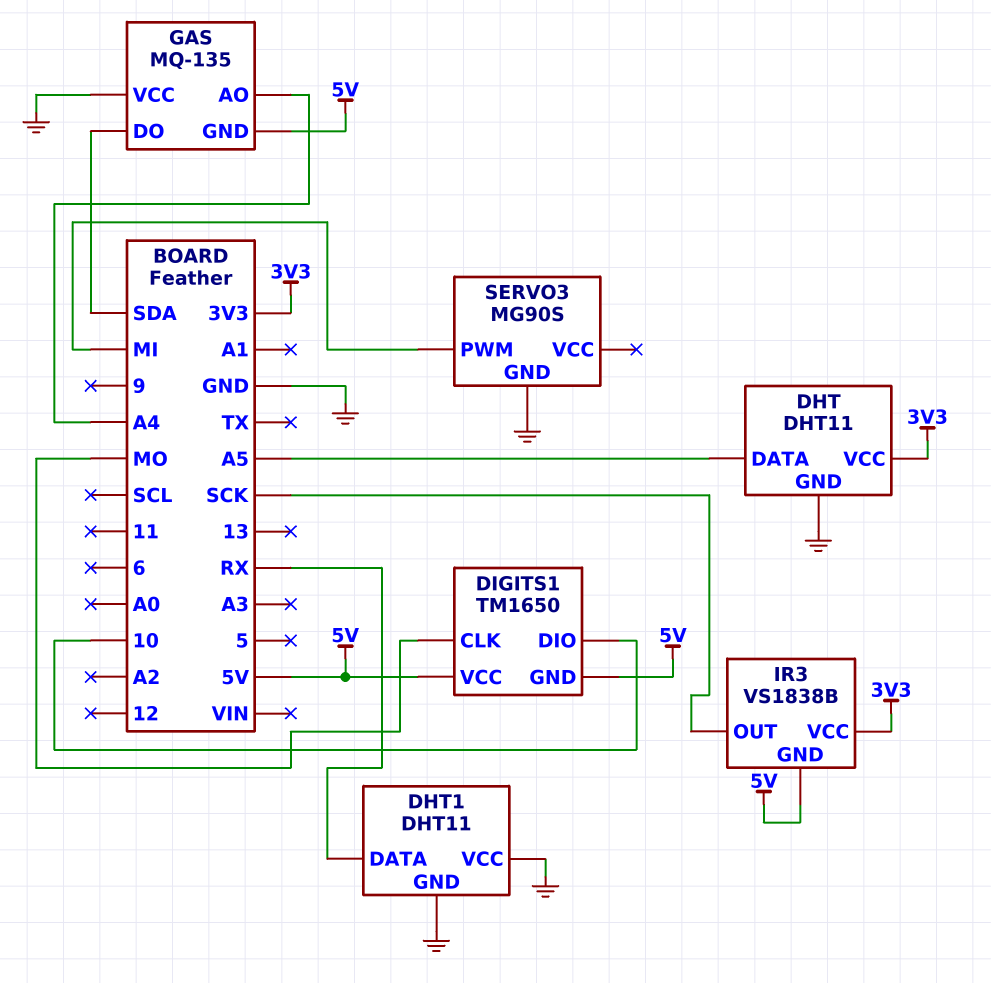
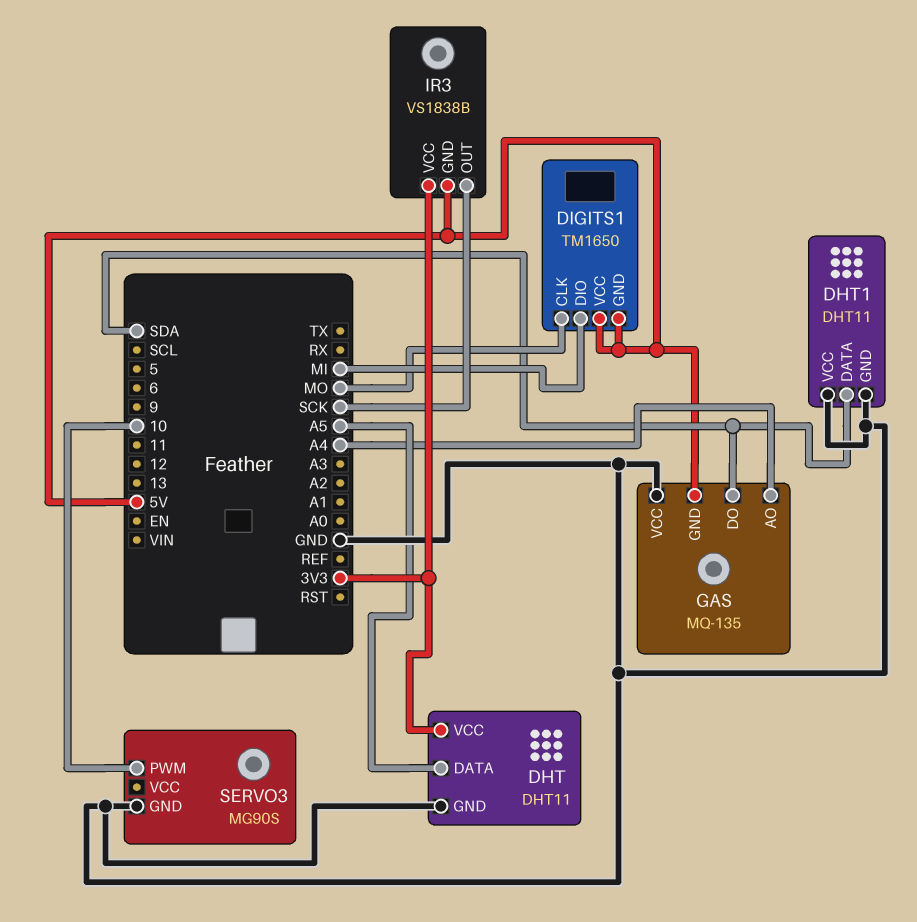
DHT1 pin DATA: RX -> SDA
DIGITS1 pin DIO: 10 -> MI
SERVO3 pin PWM: MI -> 10

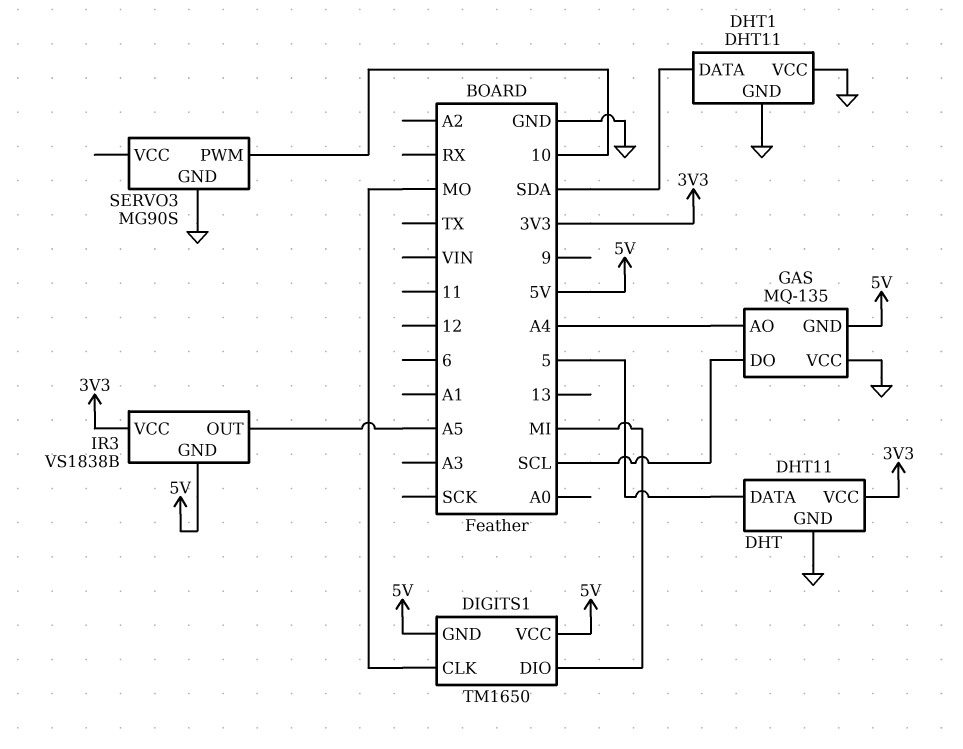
DHT pin DATA: A5 -> 5
GAS pin DO: SDA -> SCL
IR3 pin OUT: SCK -> A5

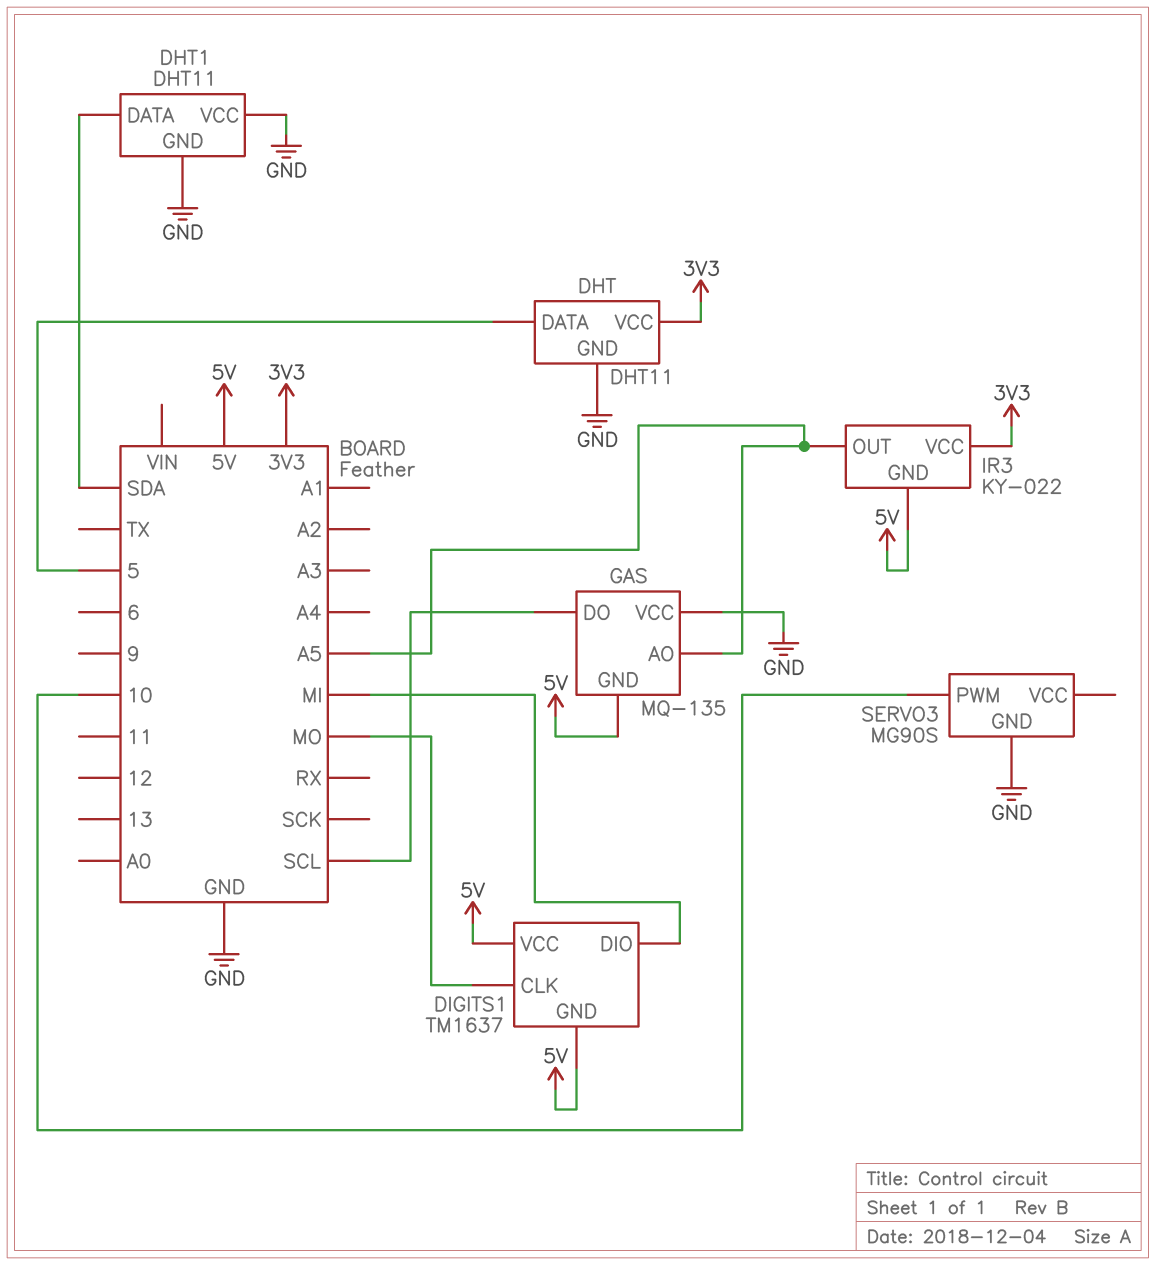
DIGITS1: TM1650 -> TM1637
GAS pin AO: A4 -> A5
IR3: VS1838B -> KY-022

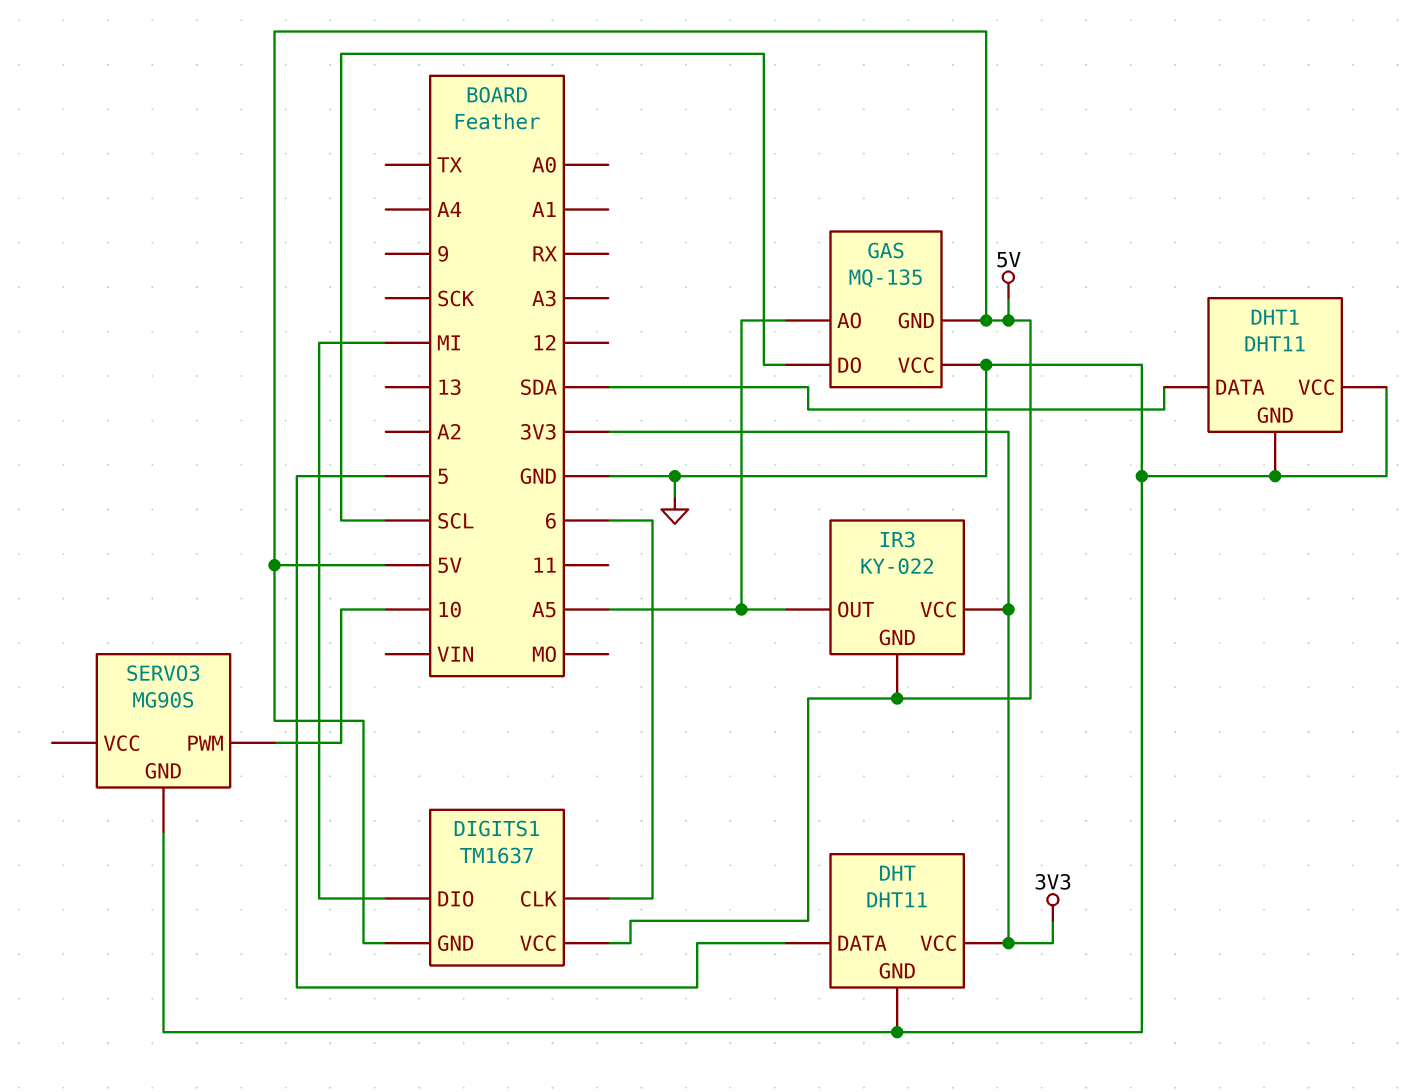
DIGITS1 pin CLK: MO -> 6

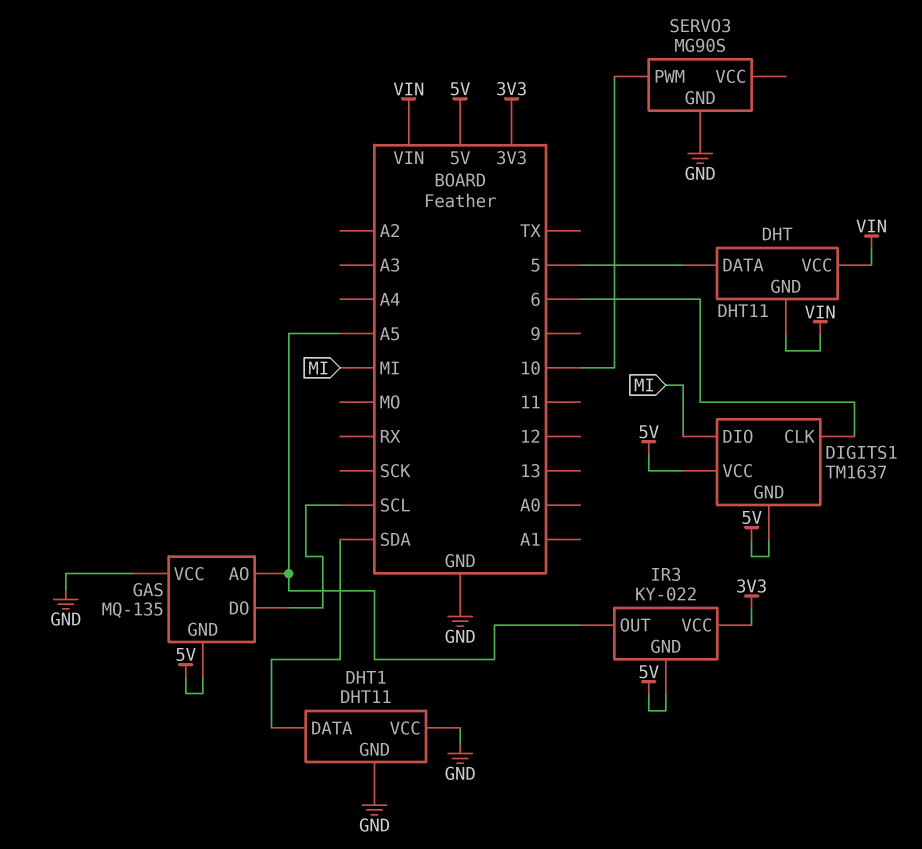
DHT pin GND: GND -> VIN
DHT pin VCC: 3V3 -> VIN

